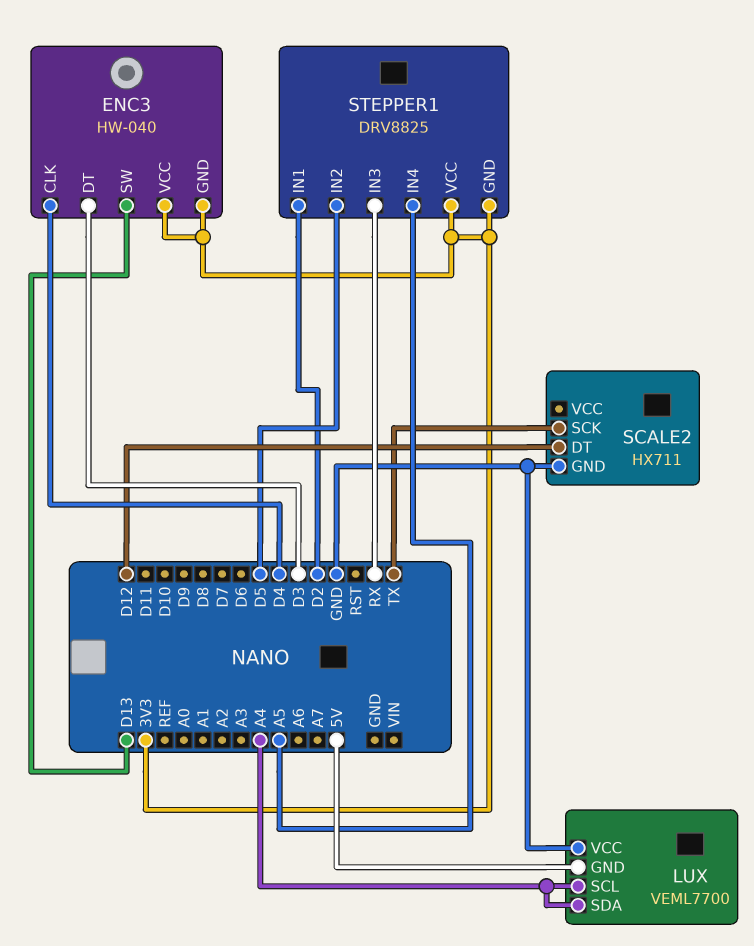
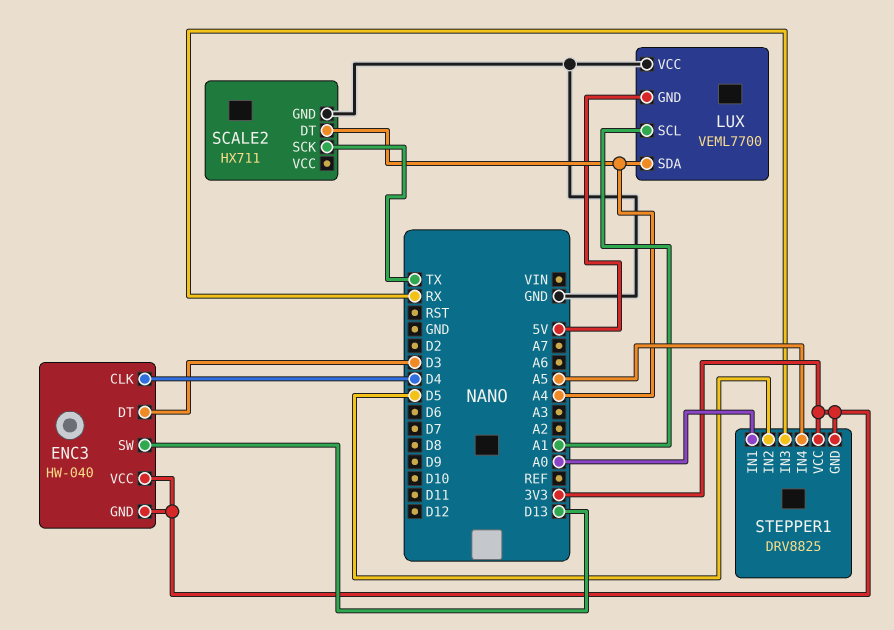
LUX pin SCL: A4 -> A1
SCALE2 pin DT: D12 -> A4
STEPPER1 pin IN1: D2 -> A0

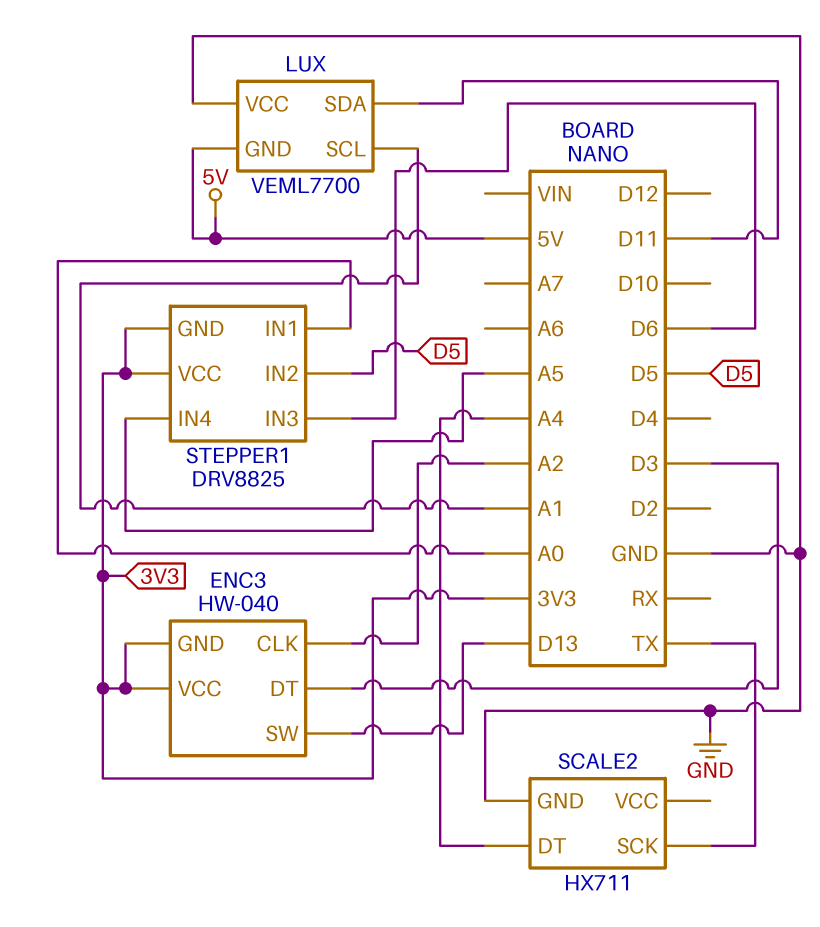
ENC3 pin CLK: D4 -> A2
LUX pin SDA: A4 -> D11
STEPPER1 pin IN3: RX -> D6

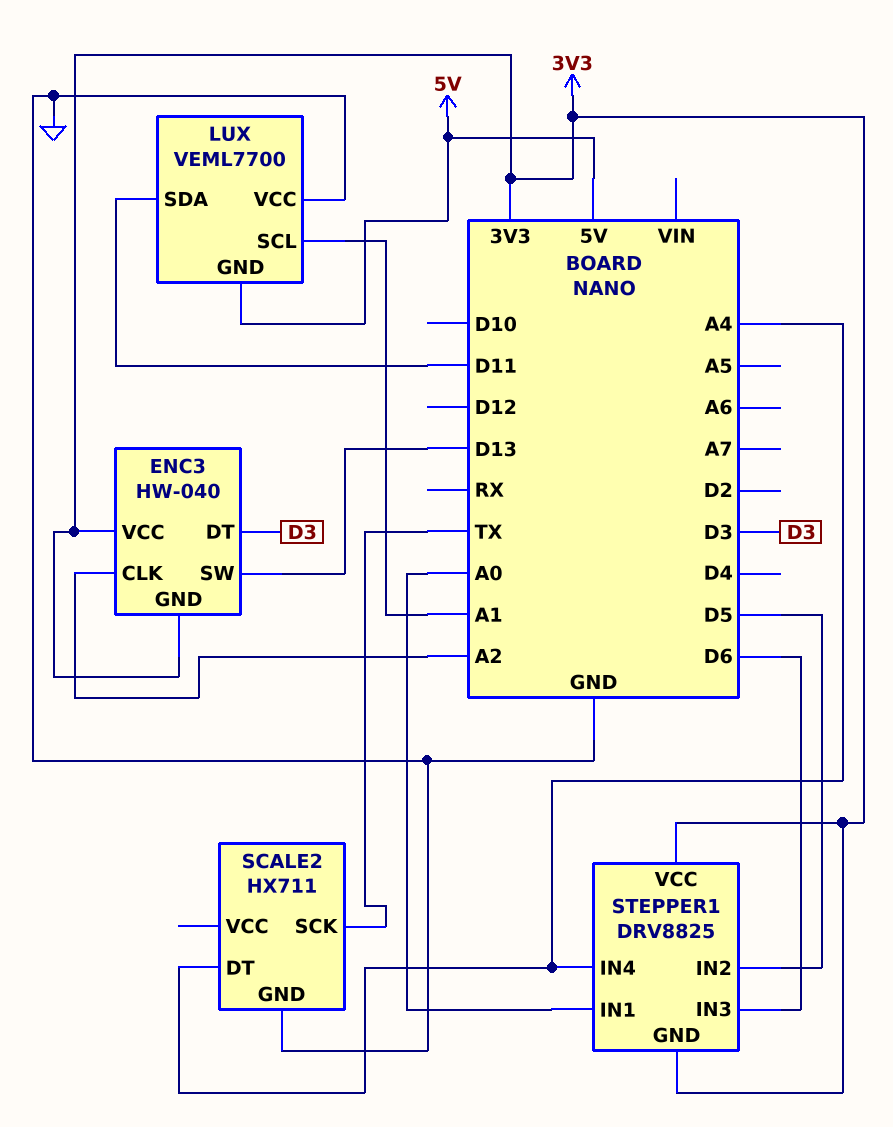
STEPPER1 pin IN4: A5 -> A4

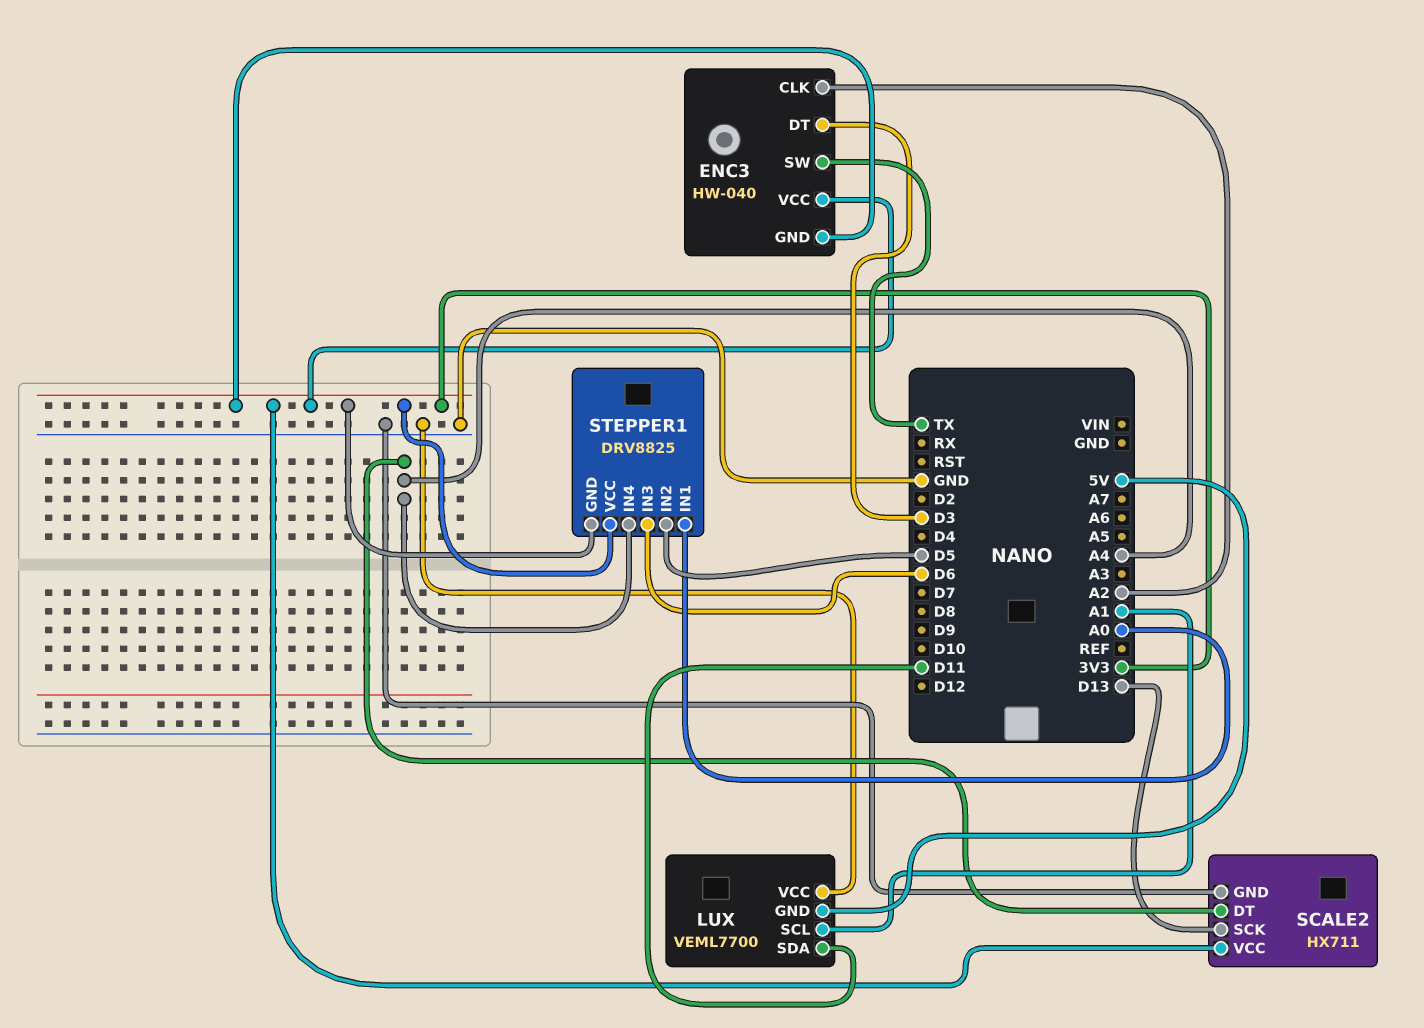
ENC3 pin SW: D13 -> TX
SCALE2 pin SCK: TX -> D13
SCALE2 pin VCC: none -> 3V3

